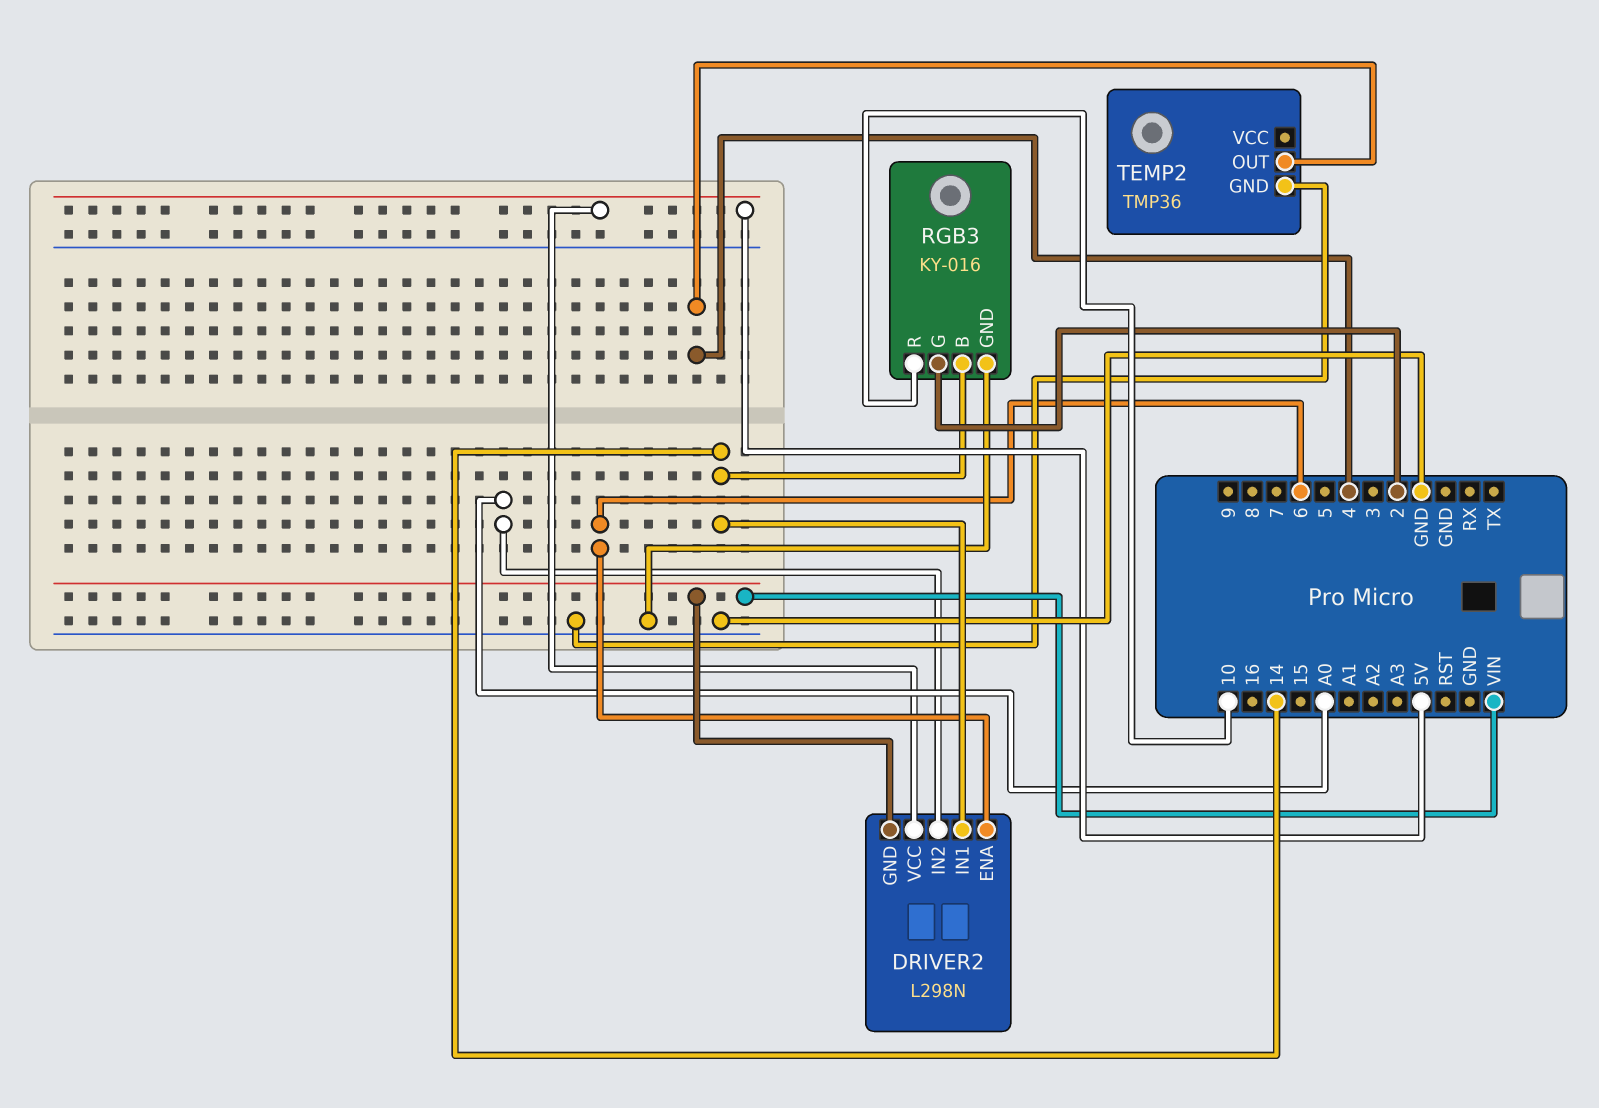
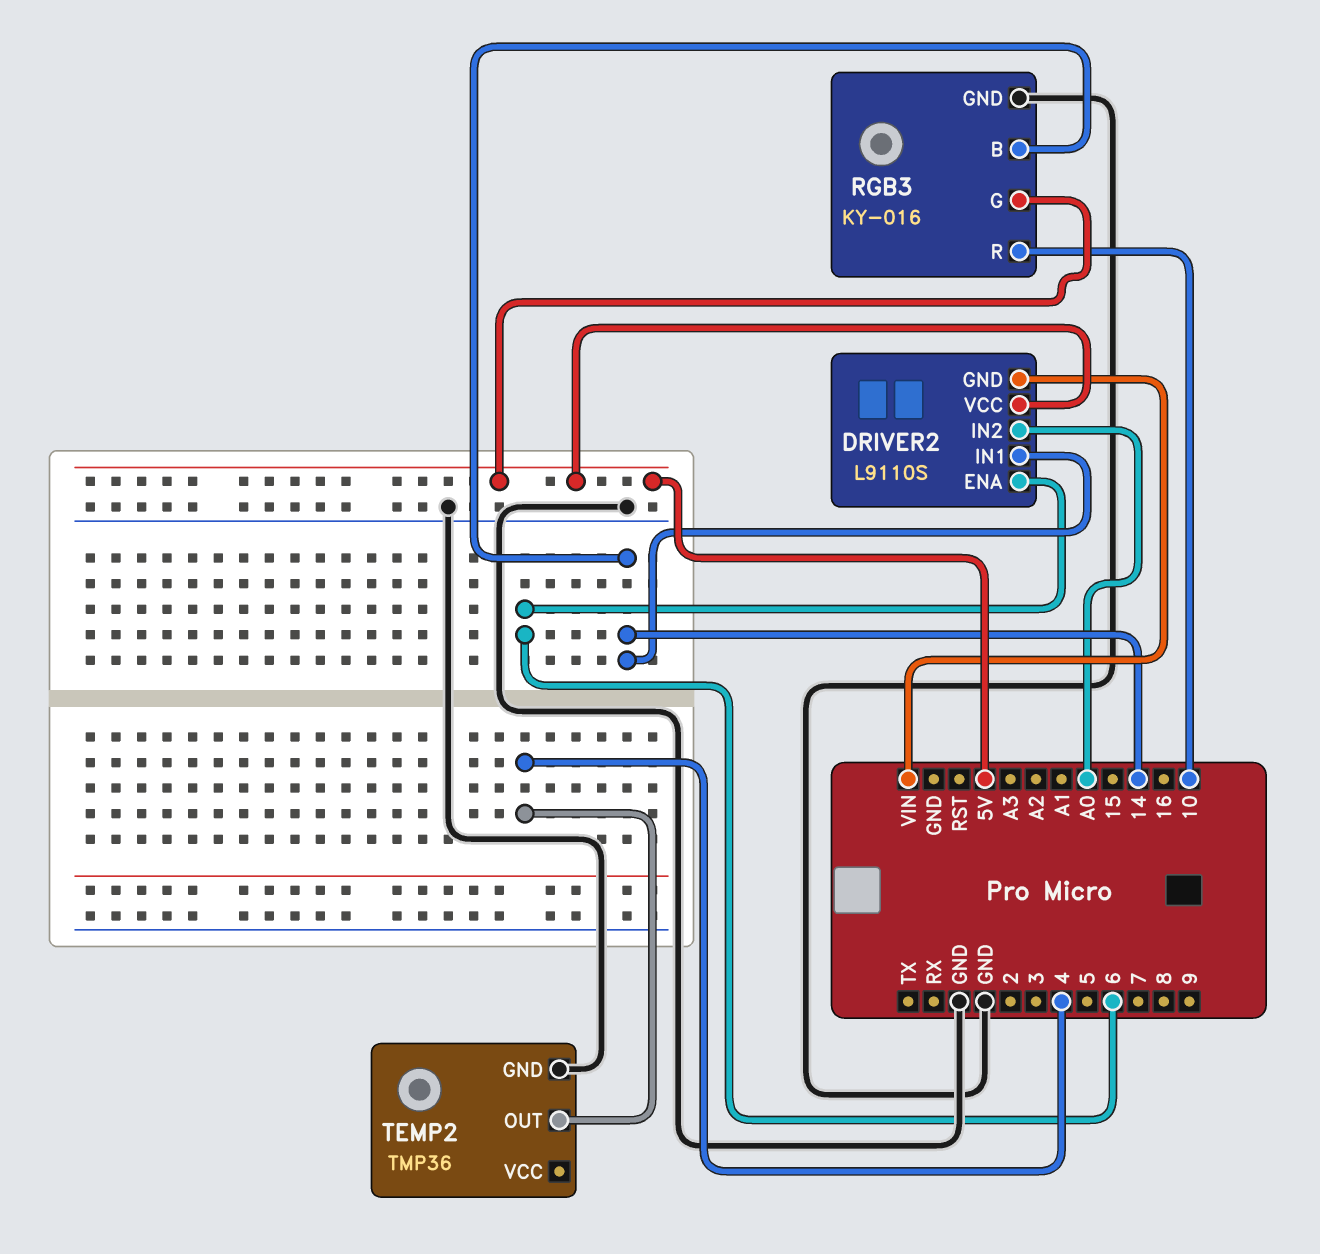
DRIVER2: L298N -> L9110S
RGB3 pin G: 2 -> 5V

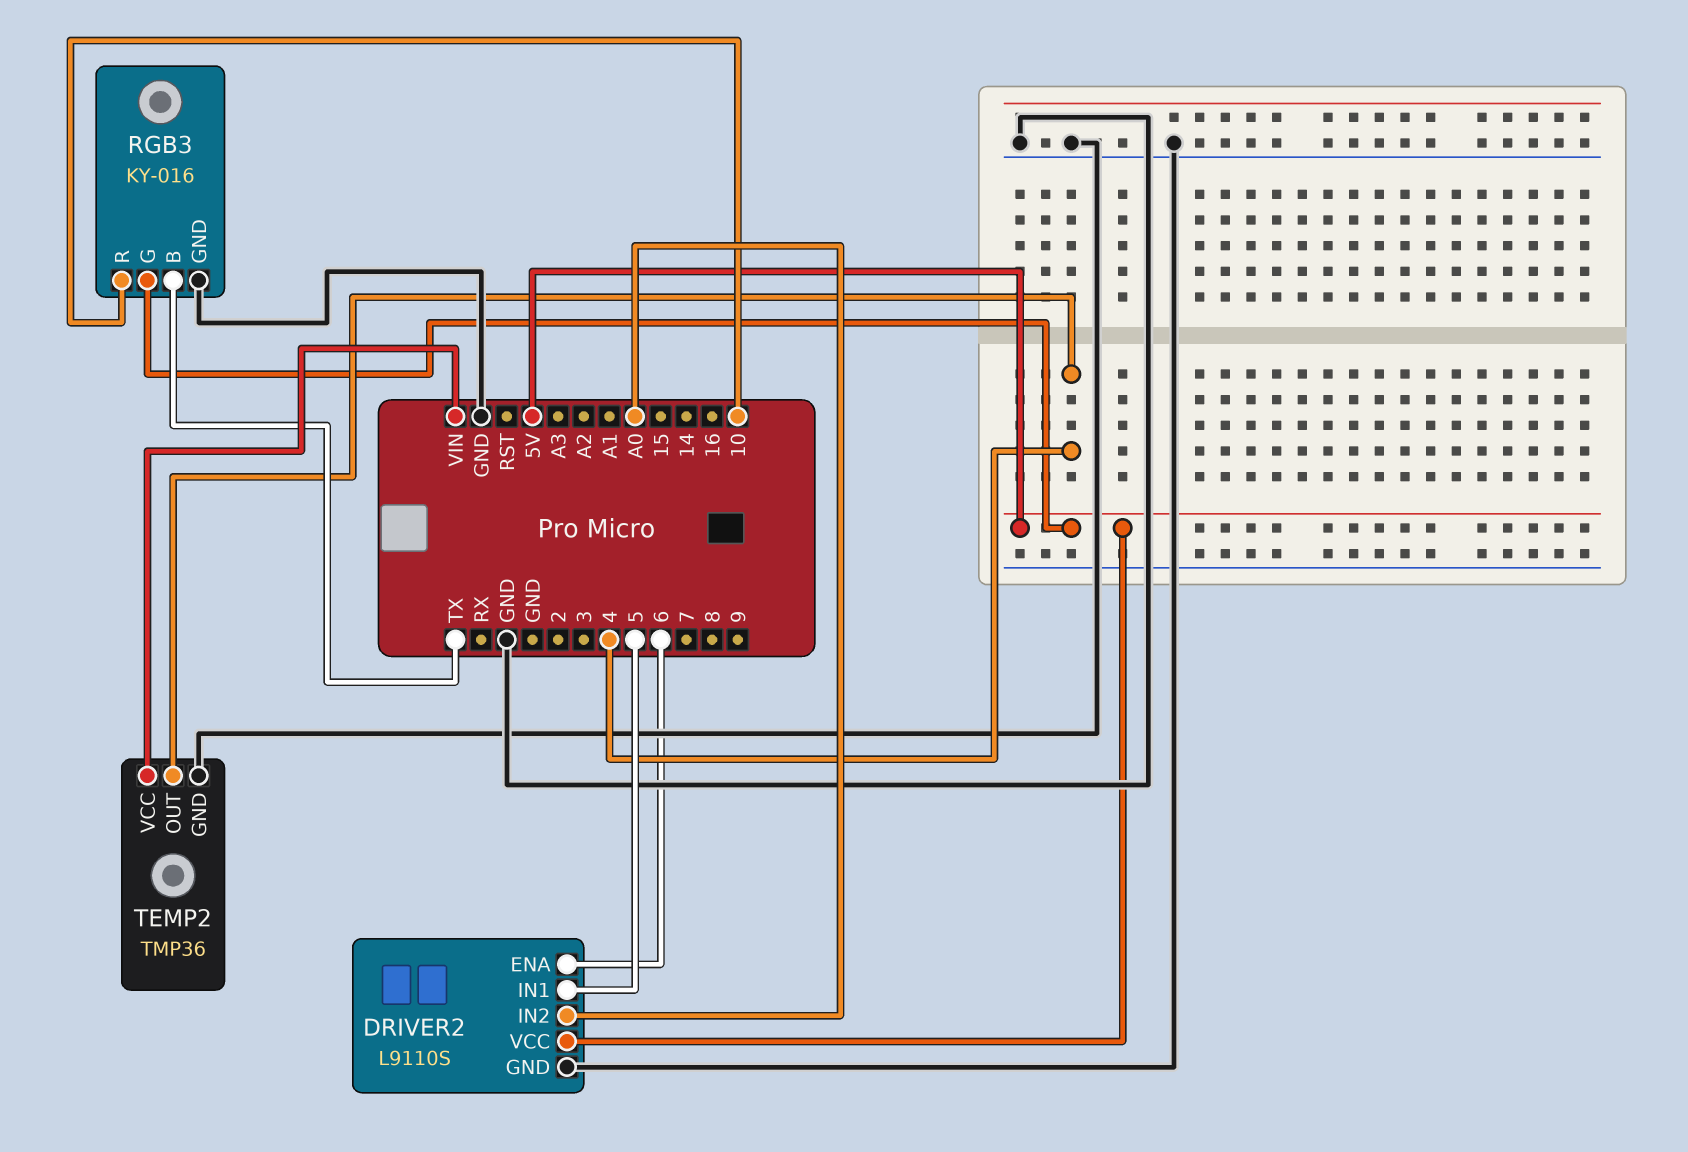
DRIVER2 pin GND: VIN -> GND
DRIVER2 pin IN1: 14 -> 5
RGB3 pin B: 14 -> TX
TEMP2 pin VCC: none -> VIN

